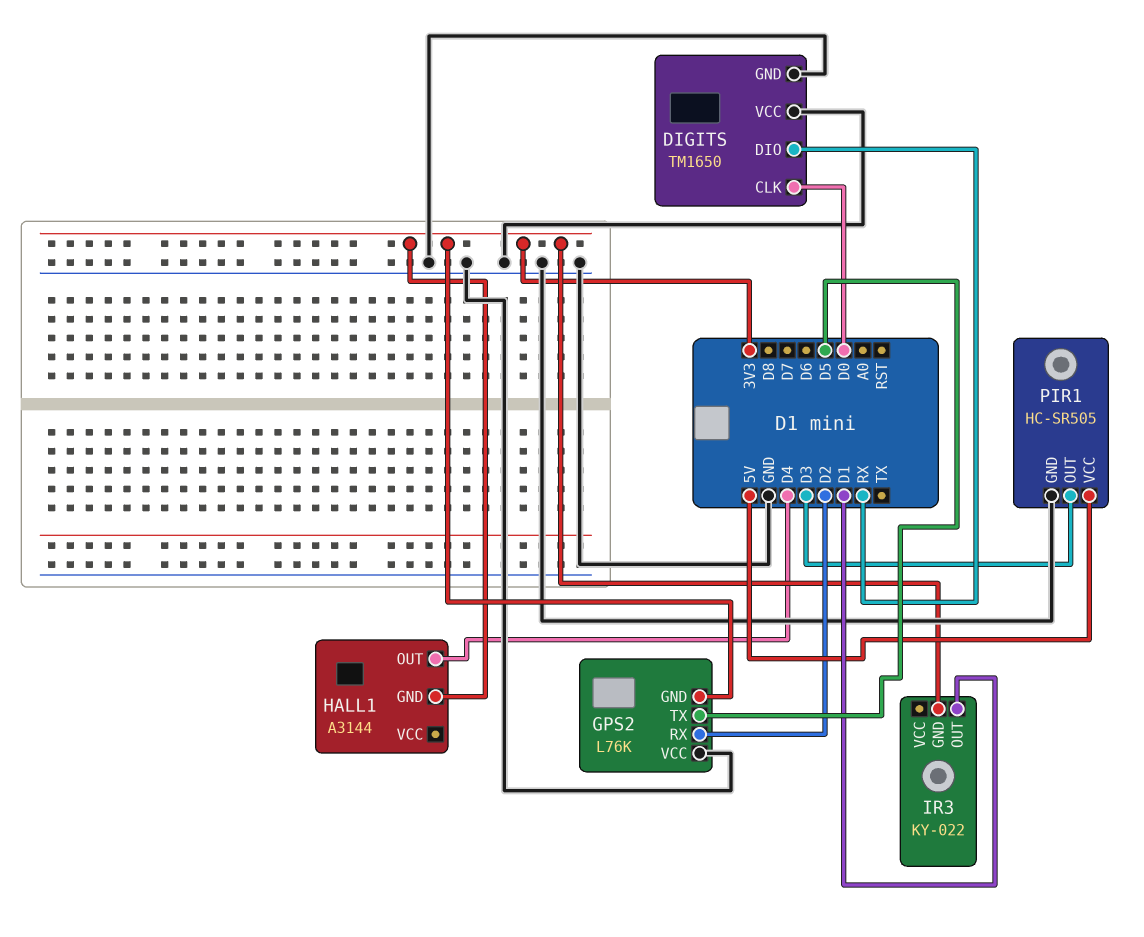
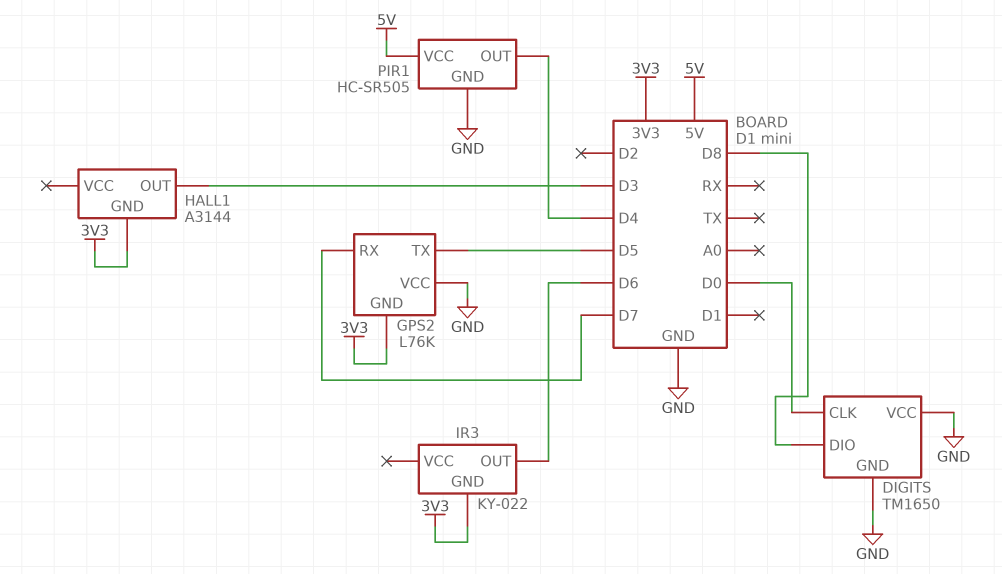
DIGITS pin DIO: RX -> D8
GPS2 pin RX: D2 -> D7
HALL1 pin OUT: D4 -> D3
IR3 pin OUT: D1 -> D6
PIR1 pin OUT: D3 -> D4

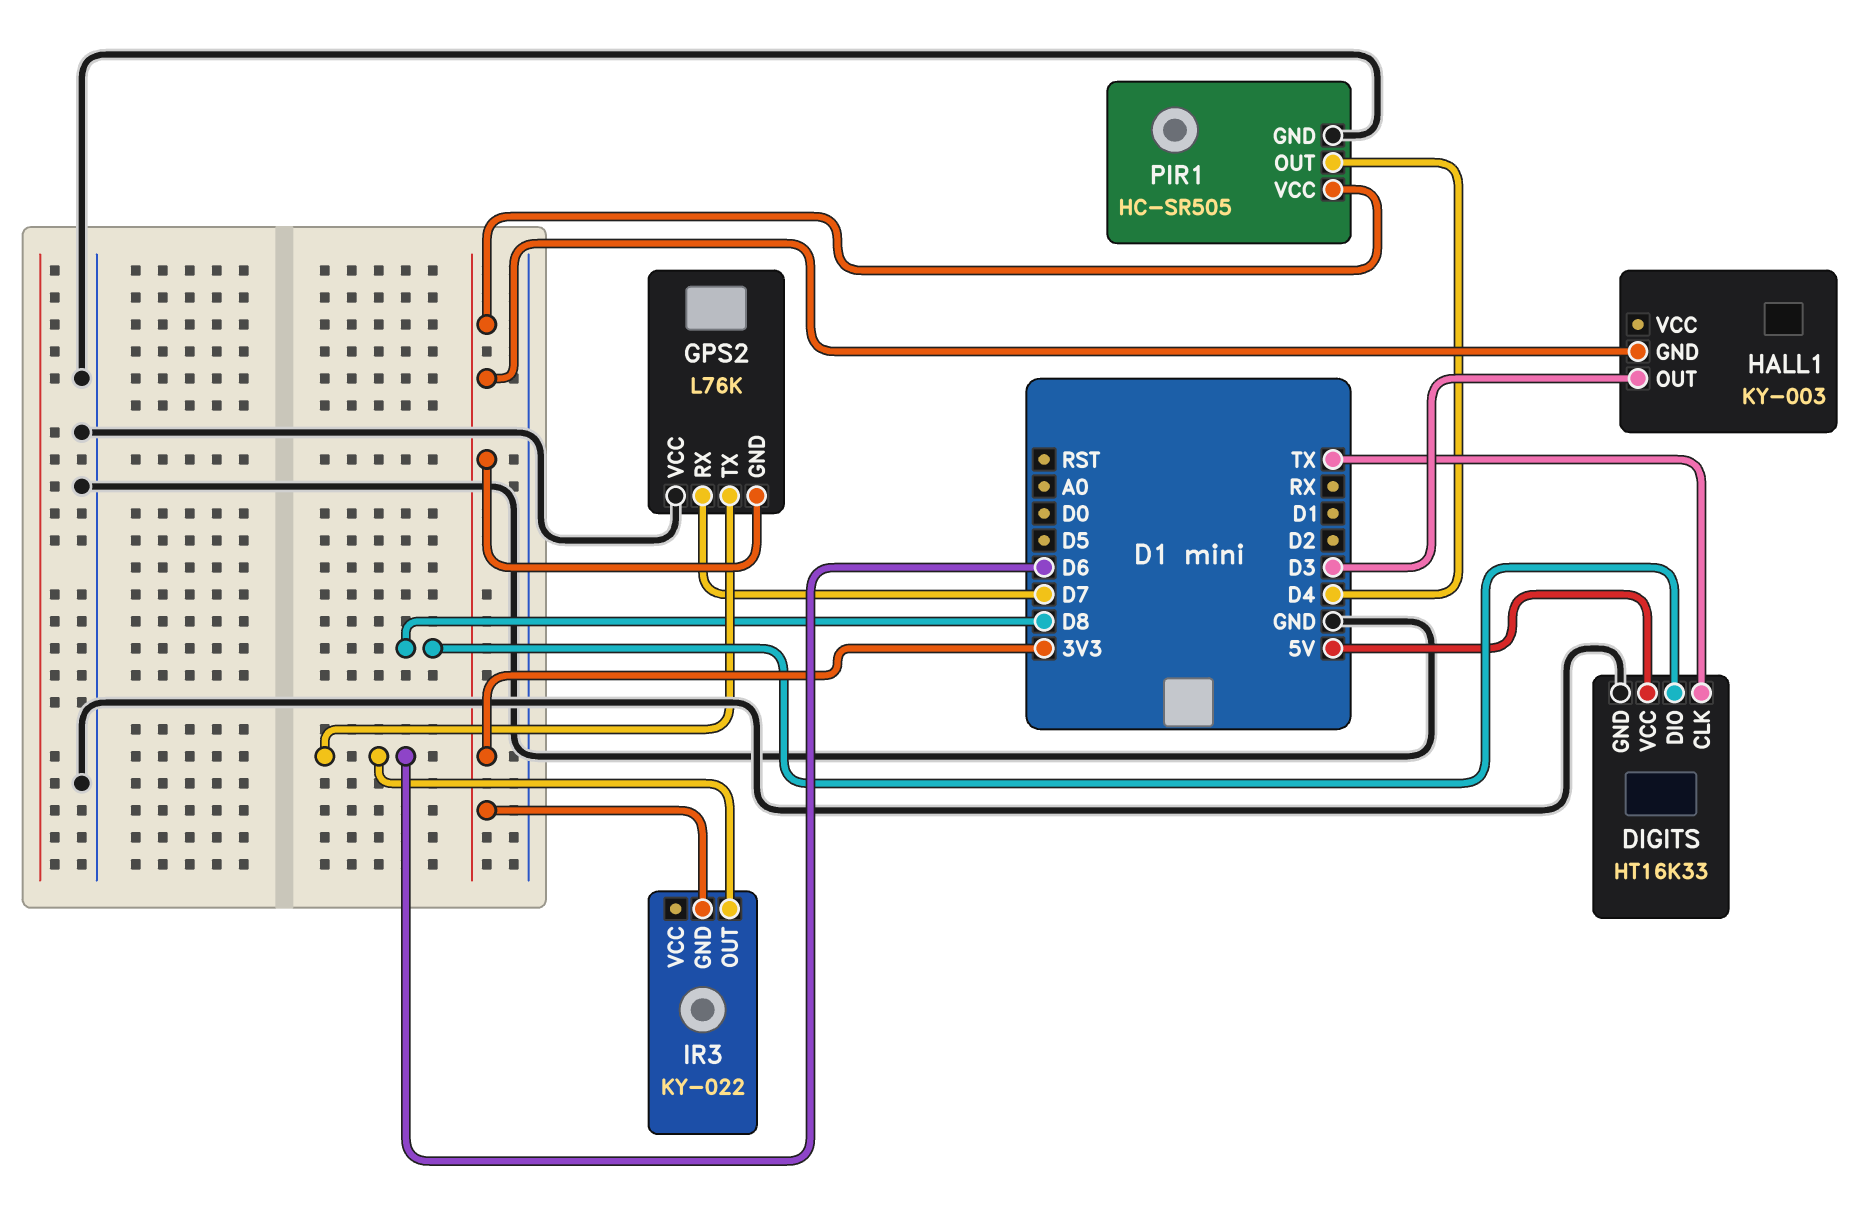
DIGITS: TM1650 -> HT16K33
DIGITS pin CLK: D0 -> TX
DIGITS pin VCC: GND -> 5V
GPS2 pin TX: D5 -> D6
HALL1: A3144 -> KY-003
PIR1 pin VCC: 5V -> 3V3

